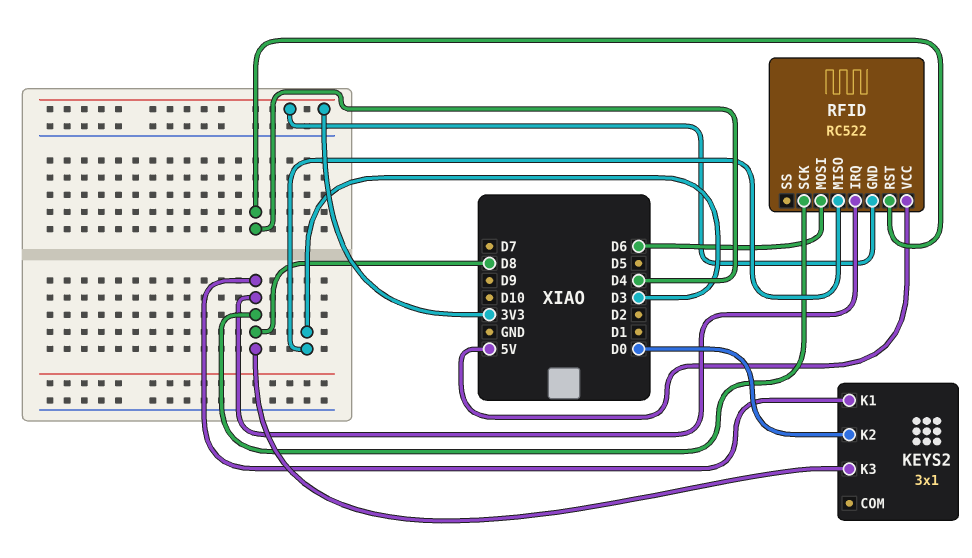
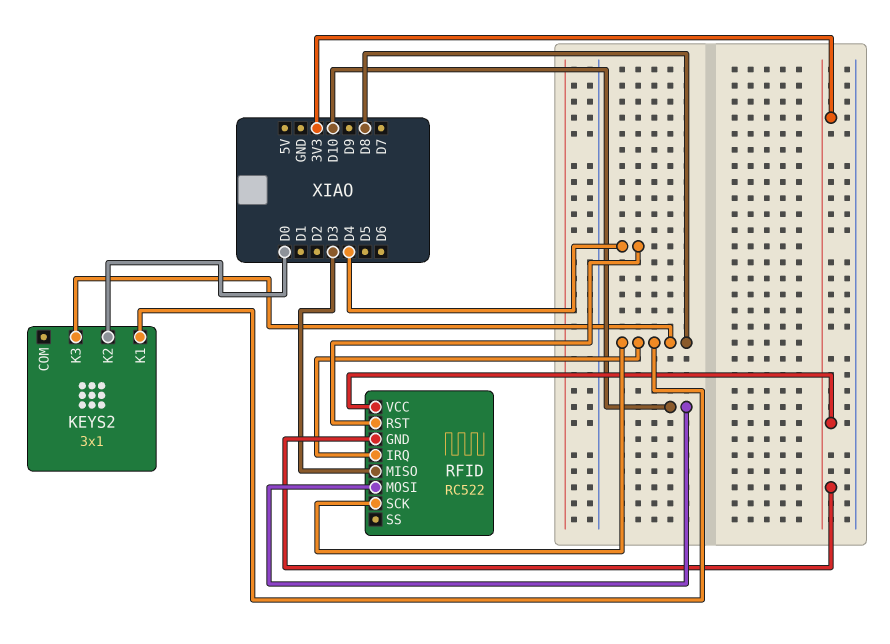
RFID pin MOSI: D6 -> D10
RFID pin VCC: 5V -> 3V3

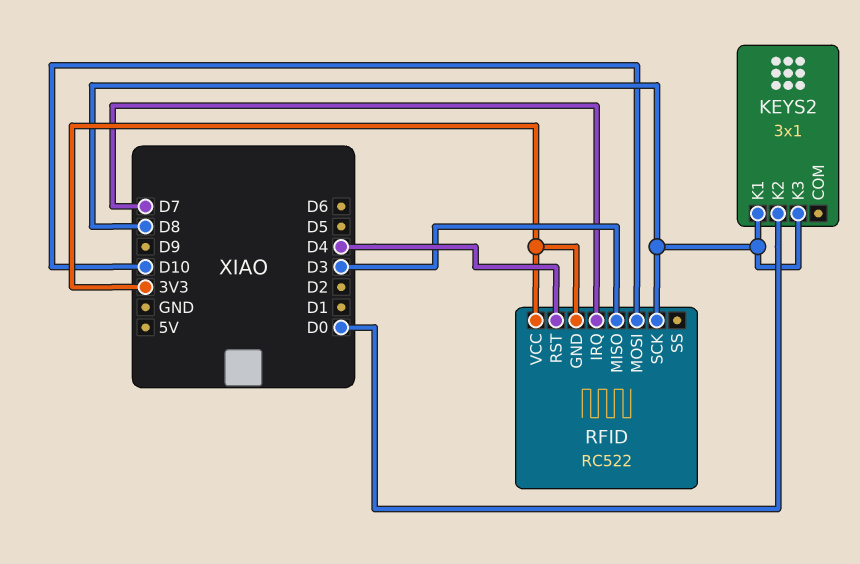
RFID pin IRQ: D8 -> D7

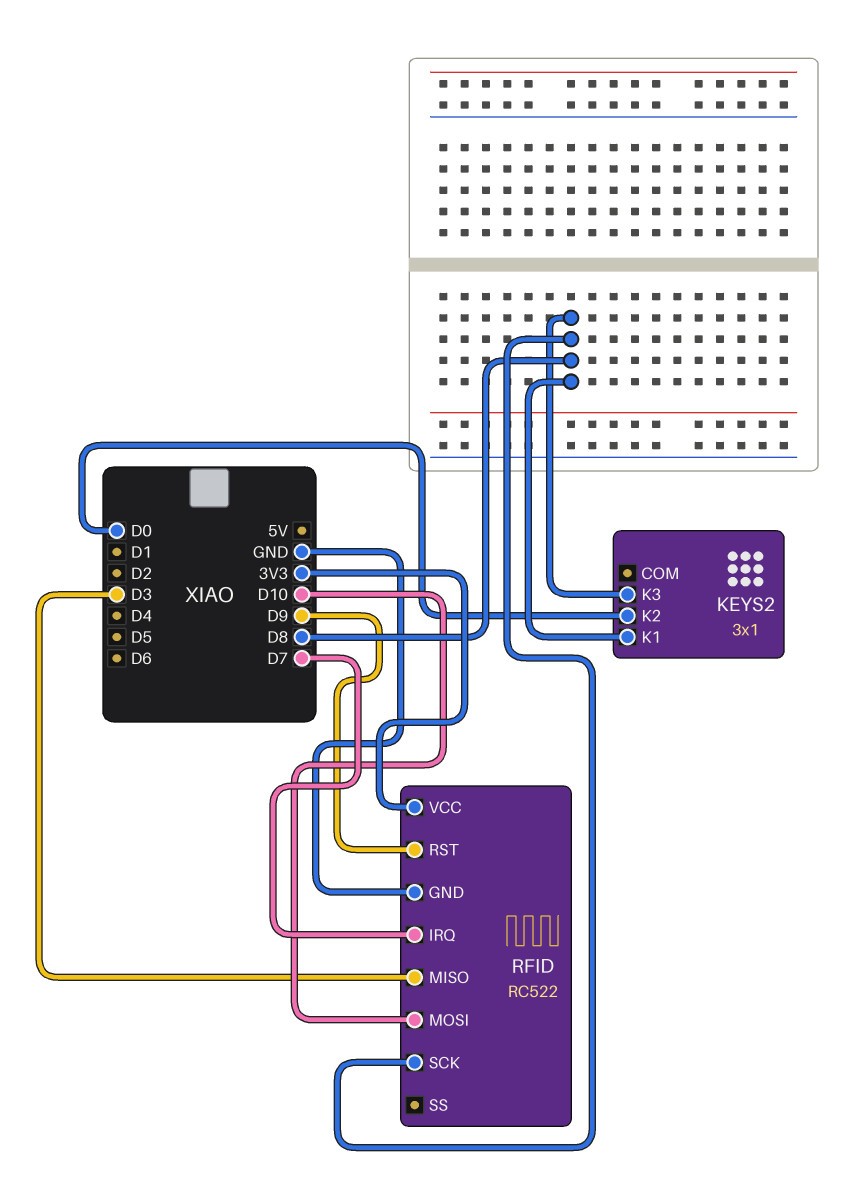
RFID pin GND: 3V3 -> GND
RFID pin RST: D4 -> D9

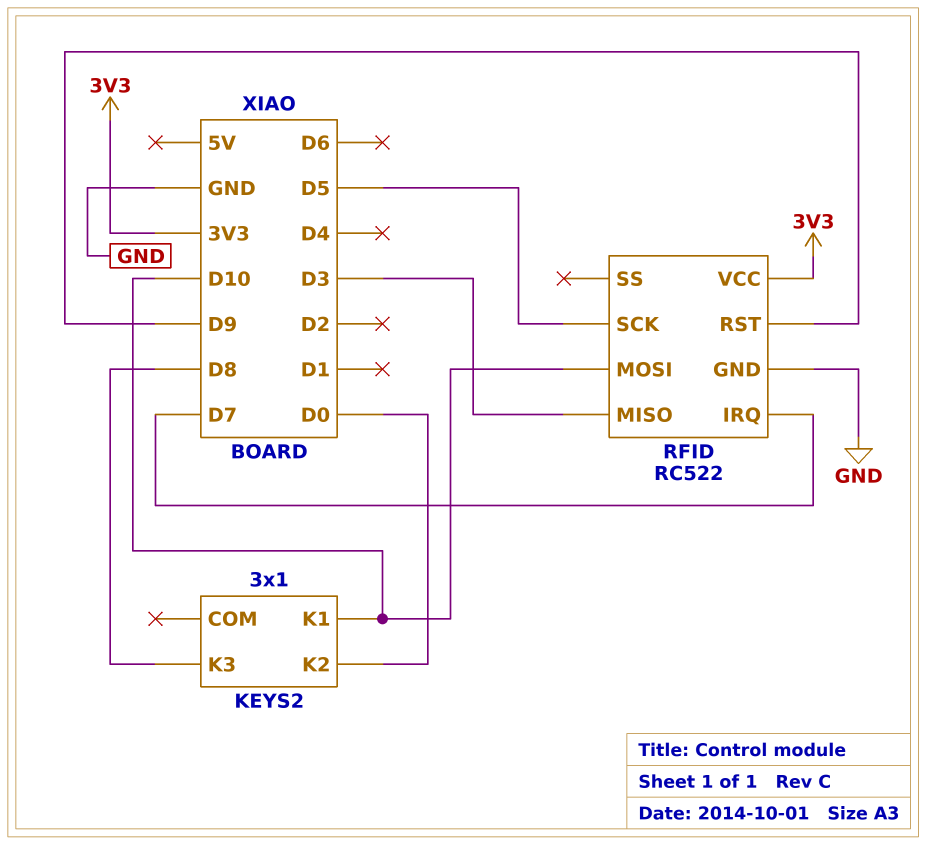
KEYS2 pin K1: D8 -> D10
RFID pin SCK: D8 -> D5

